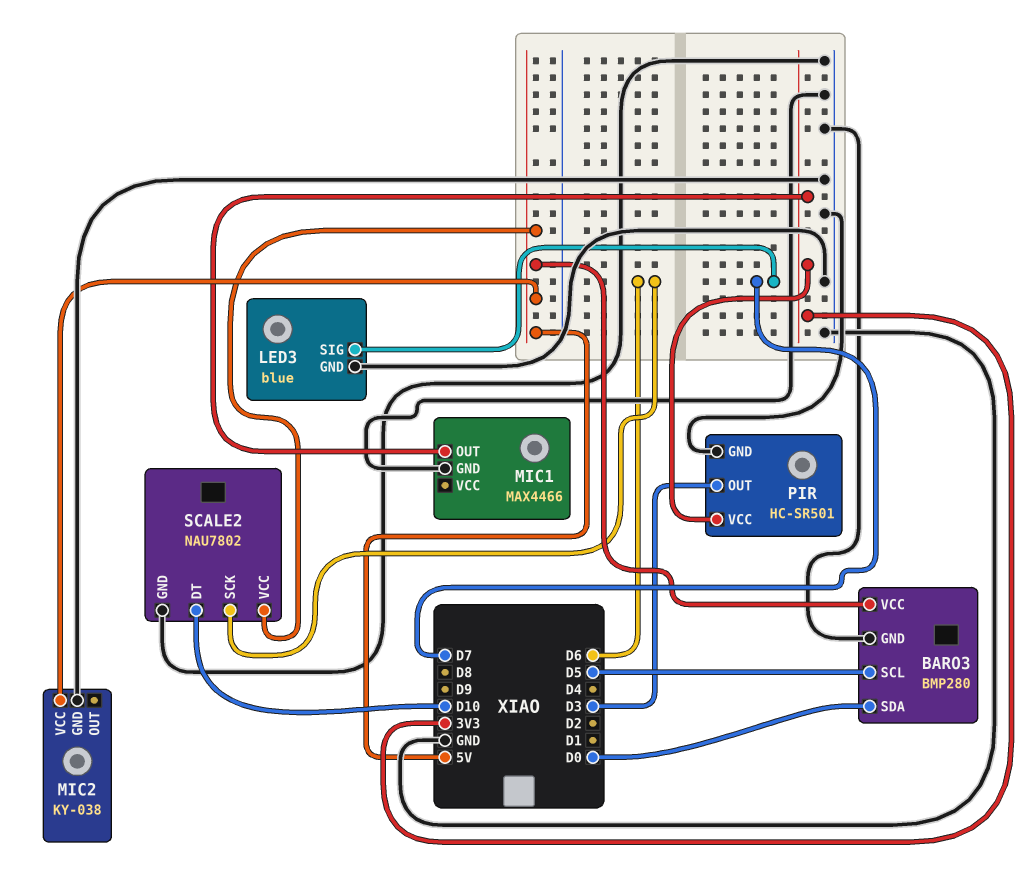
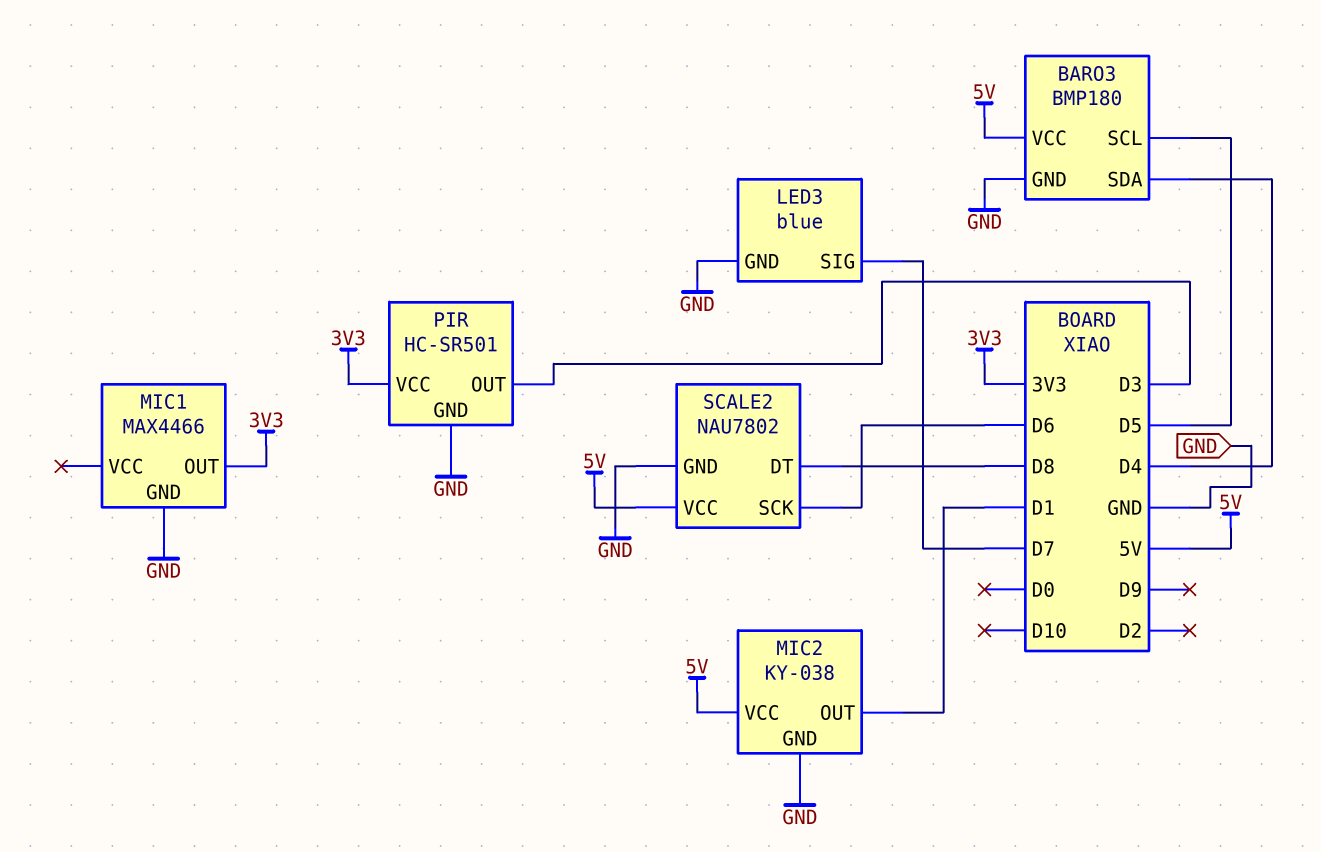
BARO3: BMP280 -> BMP180
BARO3 pin SDA: D0 -> D4
MIC2 pin OUT: none -> D1
SCALE2 pin DT: D10 -> D8

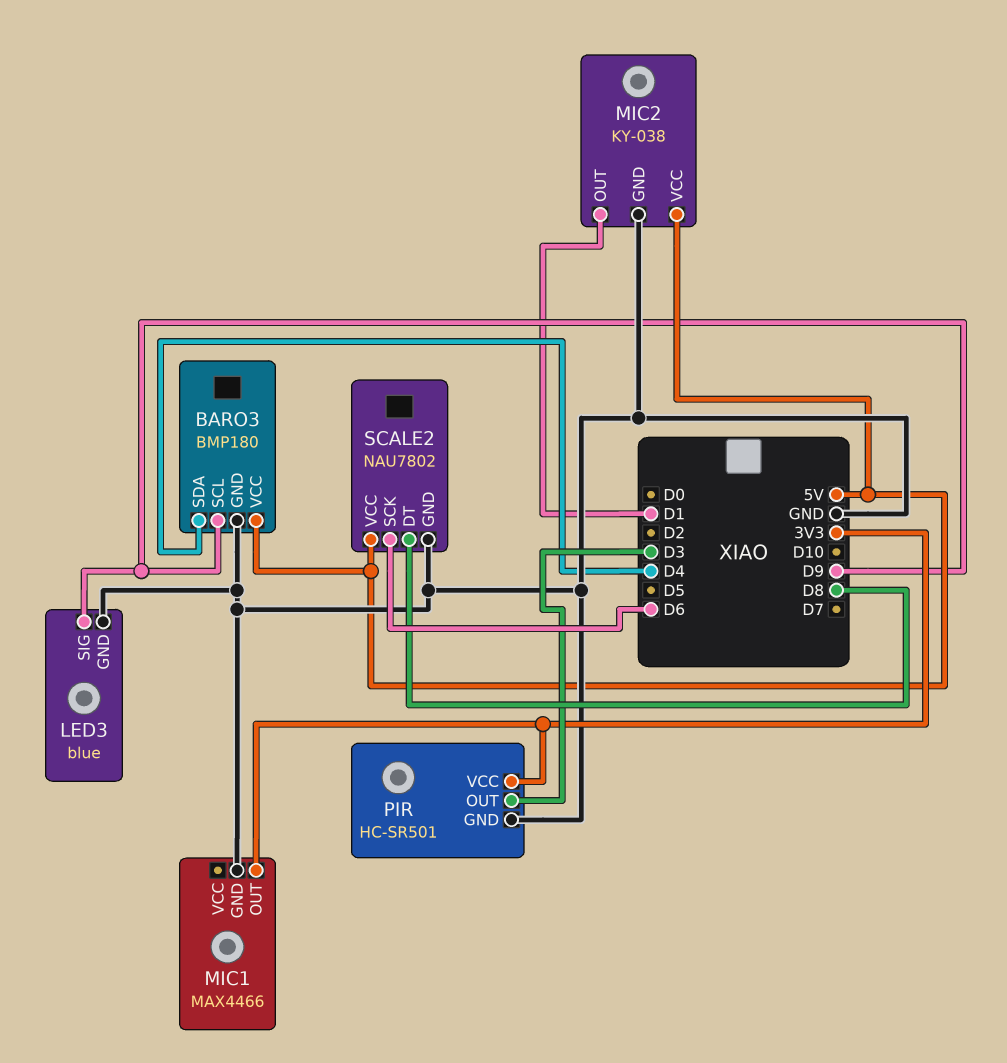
BARO3 pin SCL: D5 -> D9
LED3 pin SIG: D7 -> D9

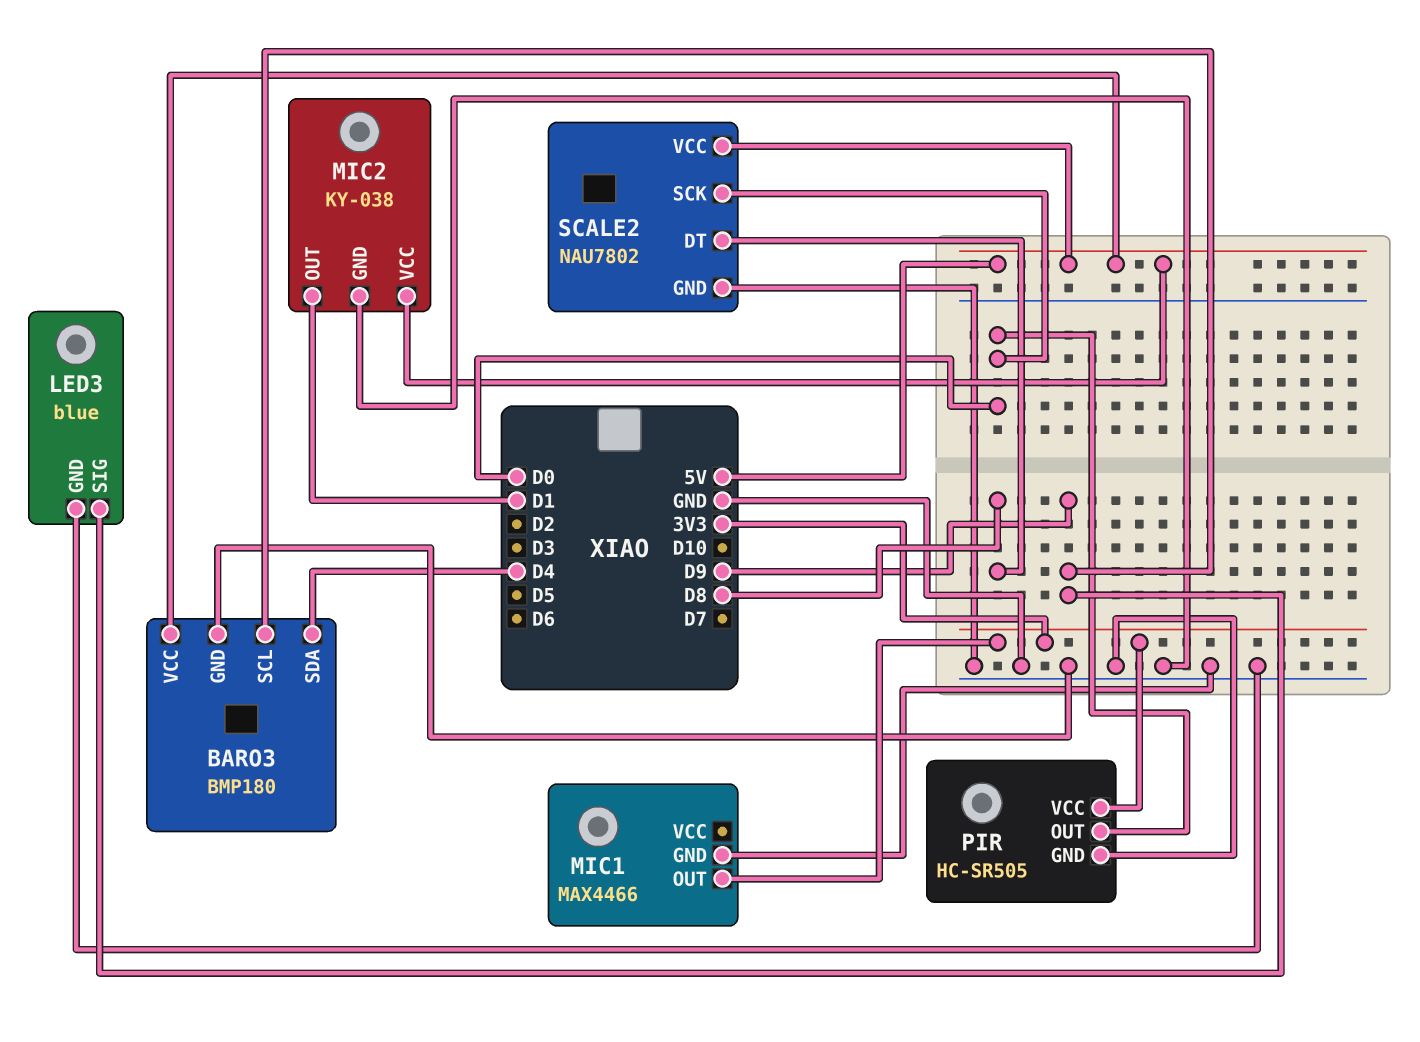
PIR: HC-SR501 -> HC-SR505
PIR pin OUT: D3 -> D0
SCALE2 pin SCK: D6 -> D0

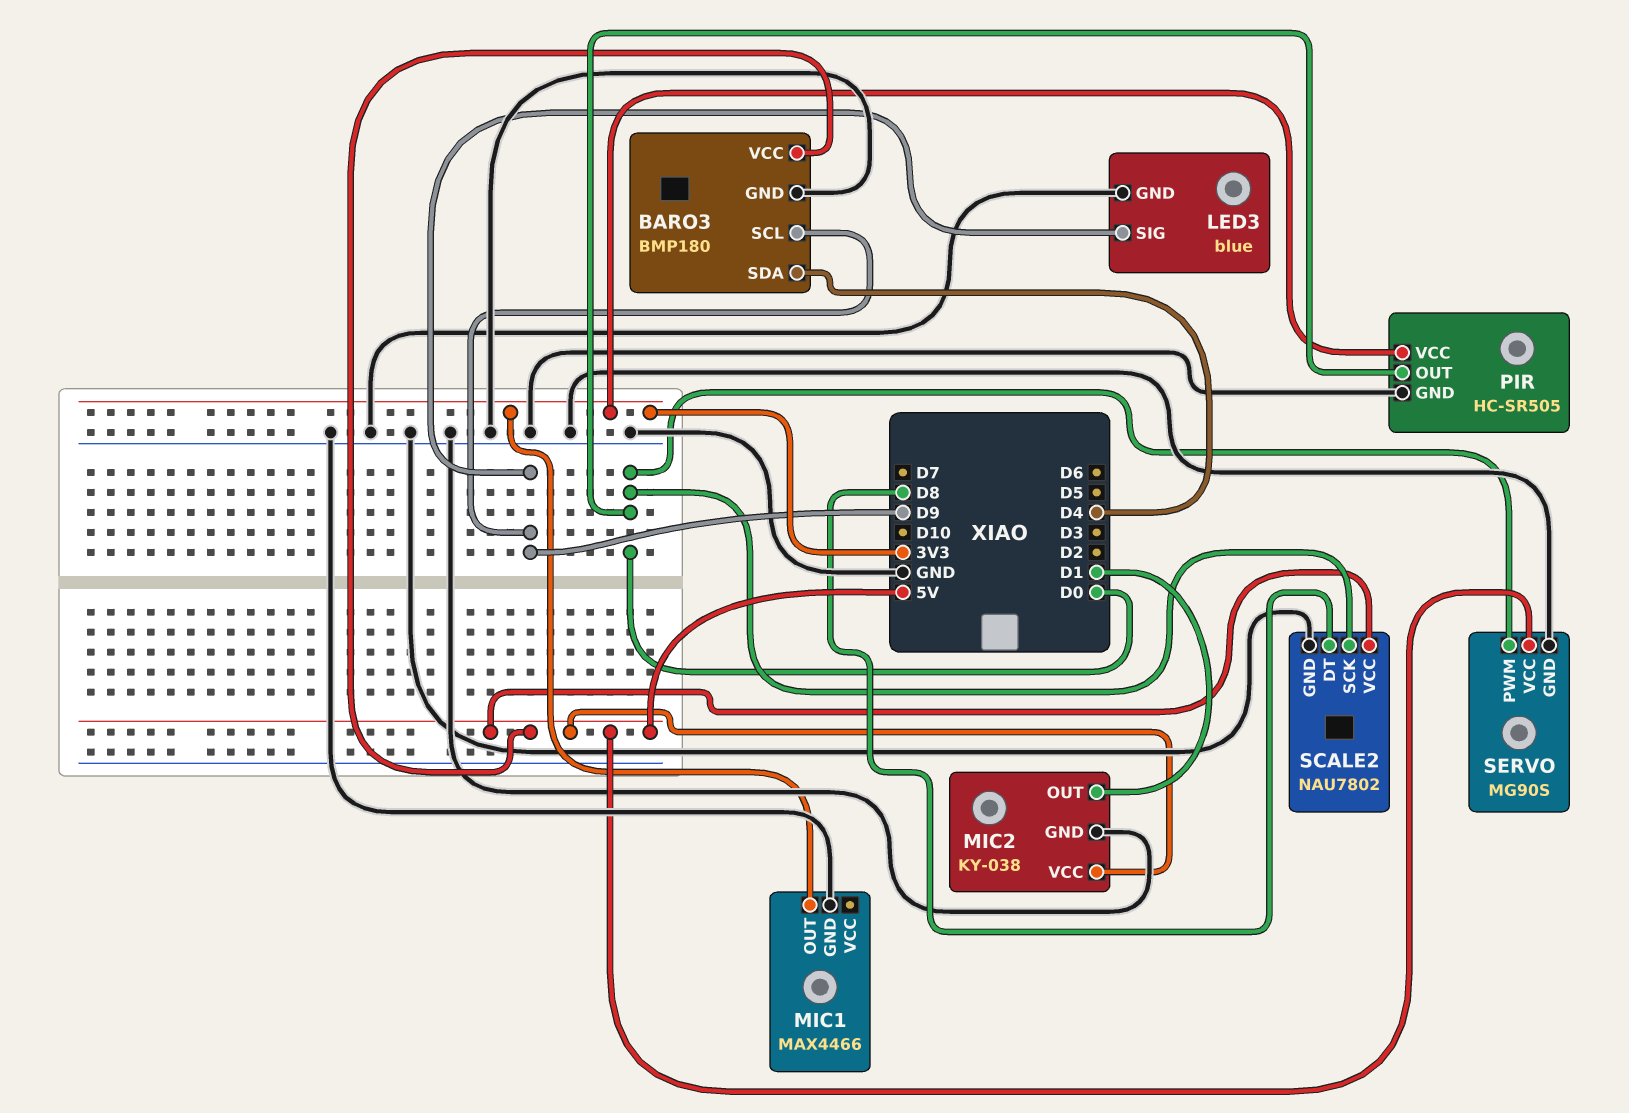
SERVO: none -> MG90S
SERVO pin GND: none -> GND
SERVO pin PWM: none -> D0
SERVO pin VCC: none -> 5V

